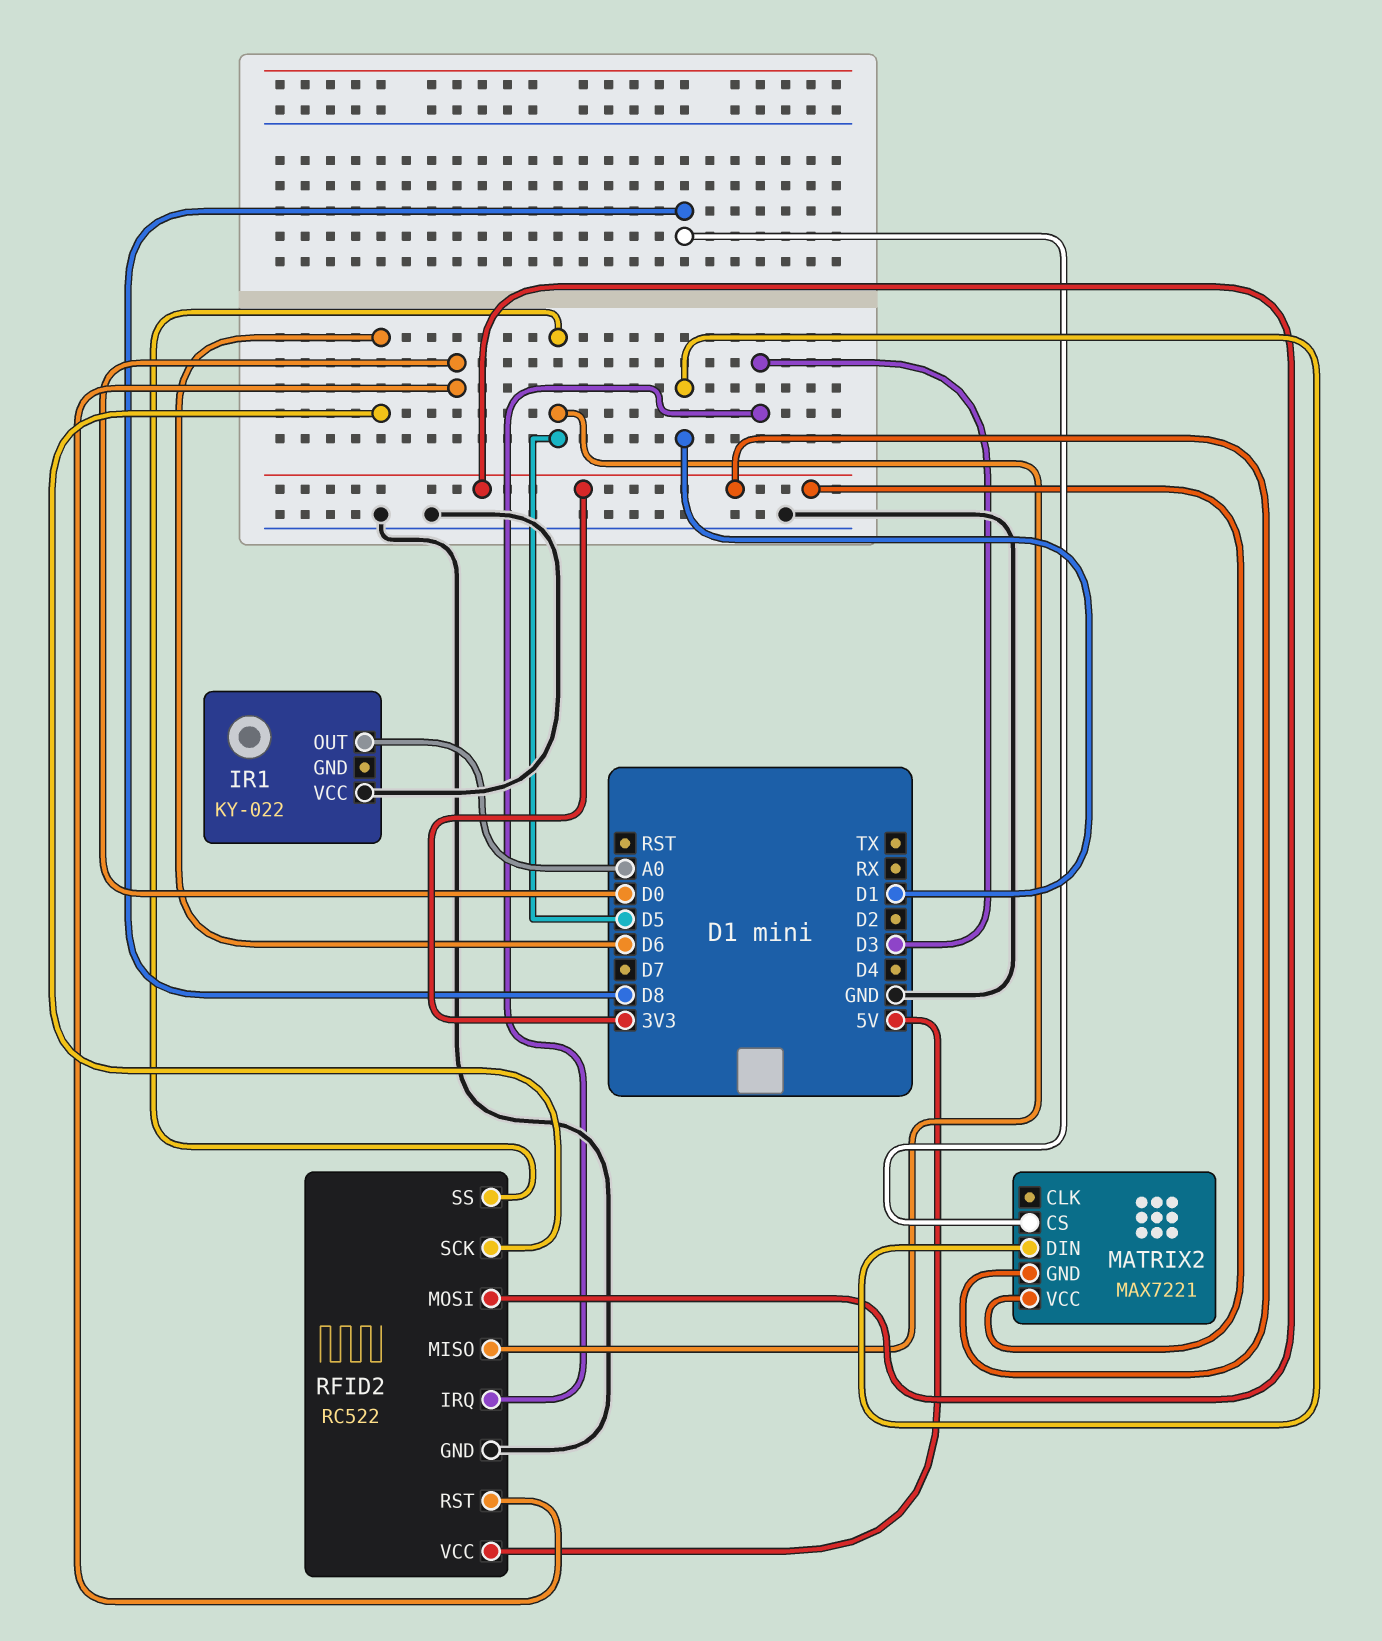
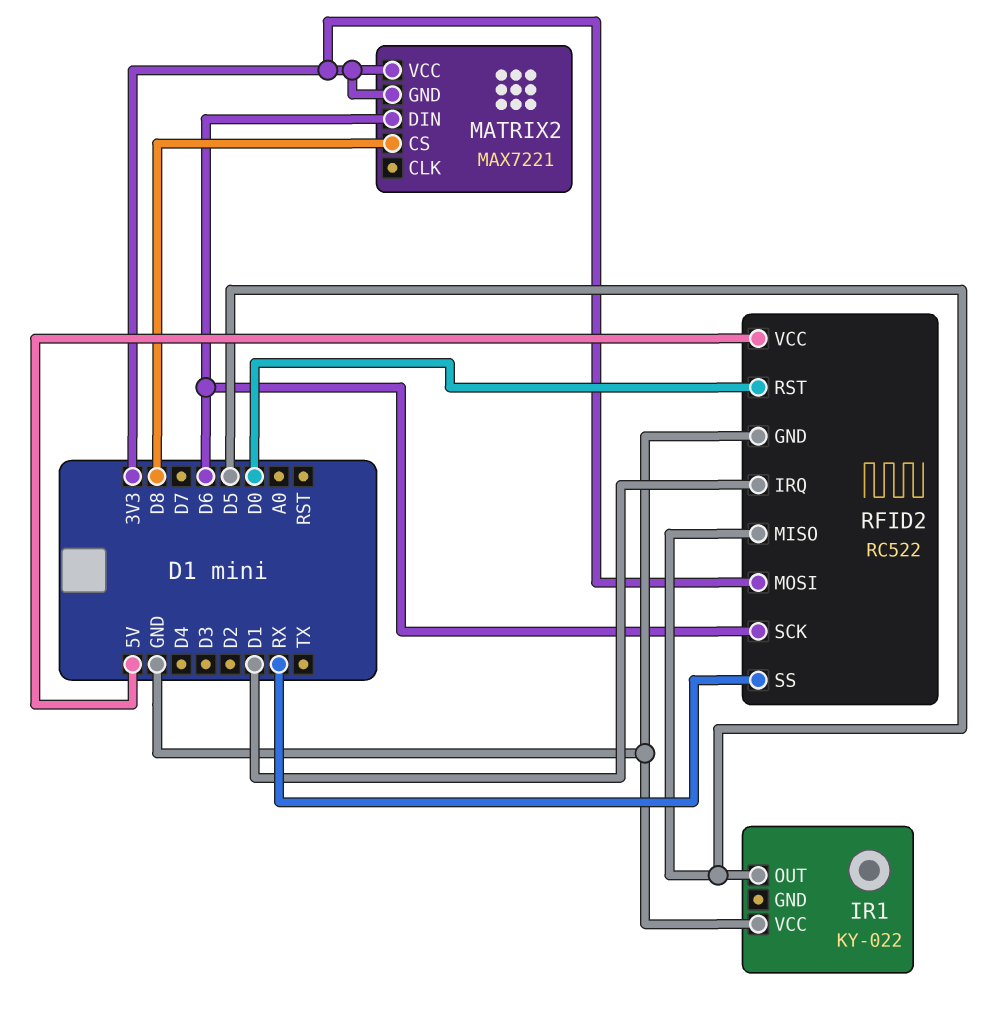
IR1 pin OUT: A0 -> D5
MATRIX2 pin DIN: D1 -> D6
RFID2 pin IRQ: D3 -> D1
RFID2 pin SS: D5 -> RX

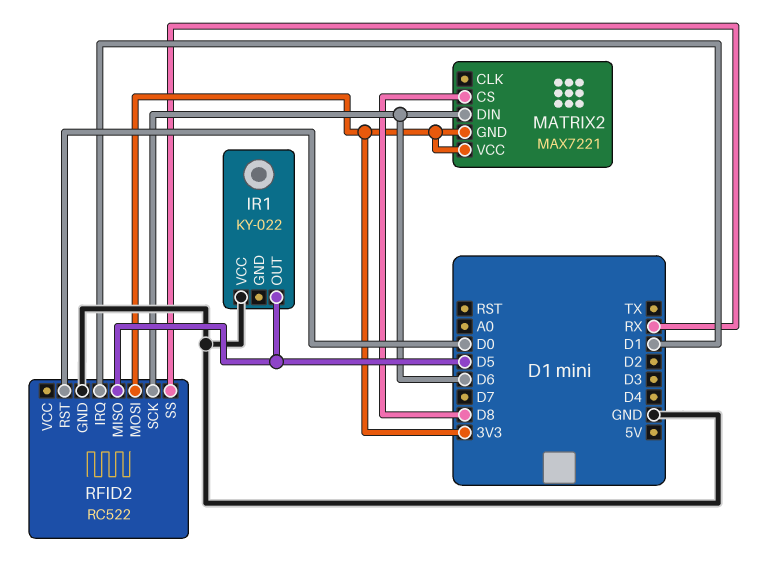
RFID2 pin VCC: 5V -> none

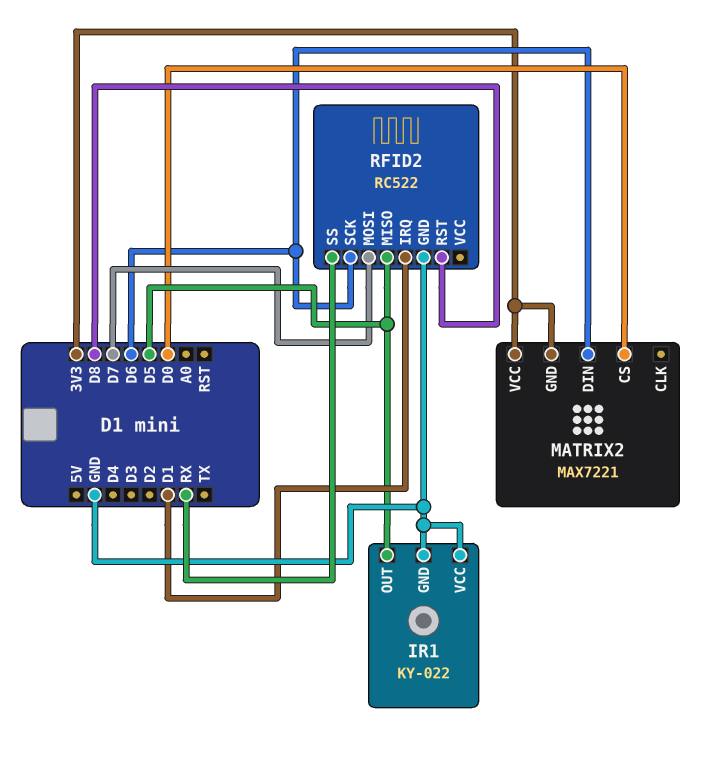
IR1 pin GND: none -> GND
MATRIX2 pin CS: D8 -> D0
RFID2 pin MOSI: 3V3 -> D7
RFID2 pin RST: D0 -> D8

